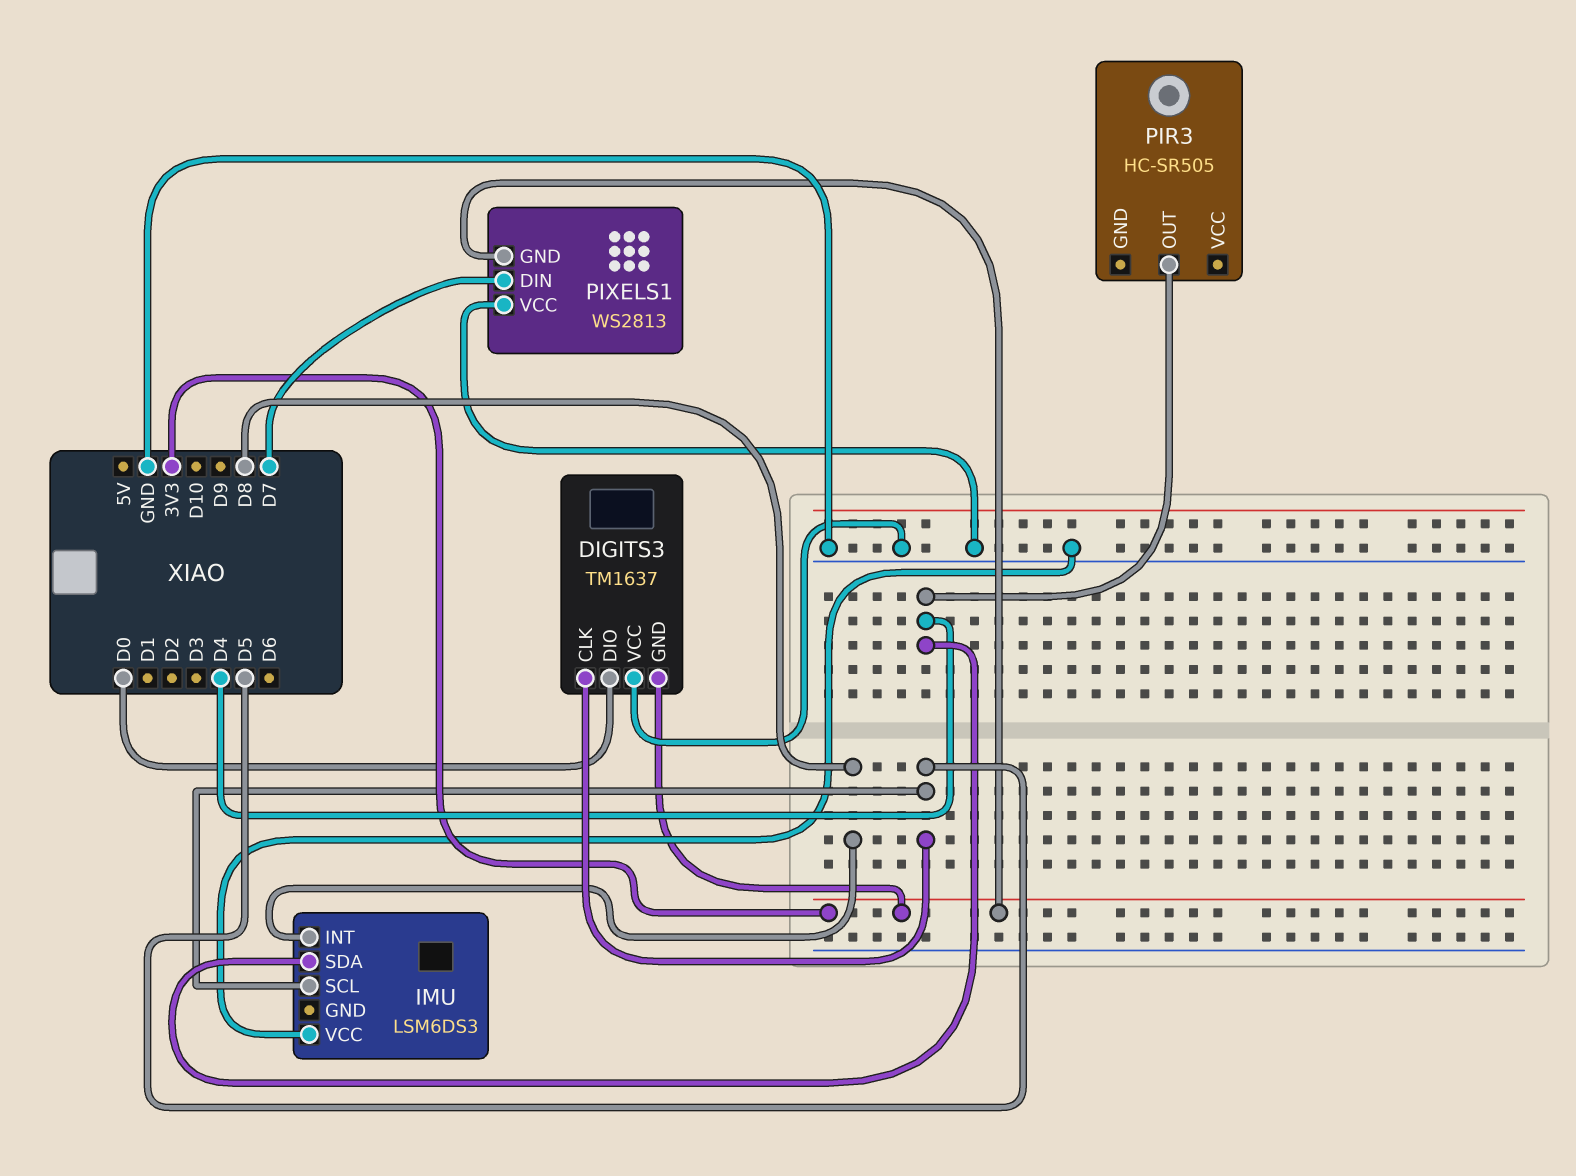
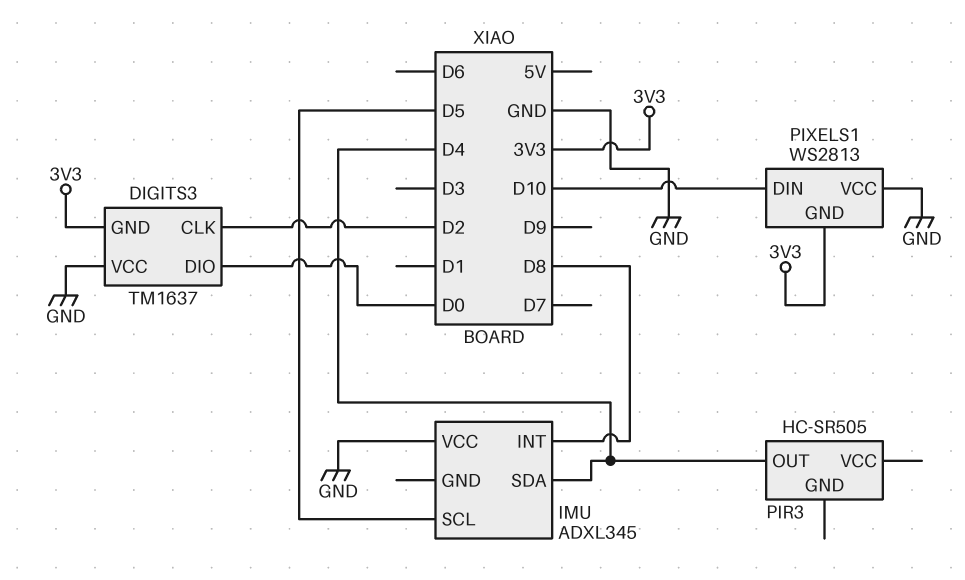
DIGITS3 pin CLK: D5 -> D2
IMU: LSM6DS3 -> ADXL345
PIXELS1 pin DIN: D7 -> D10

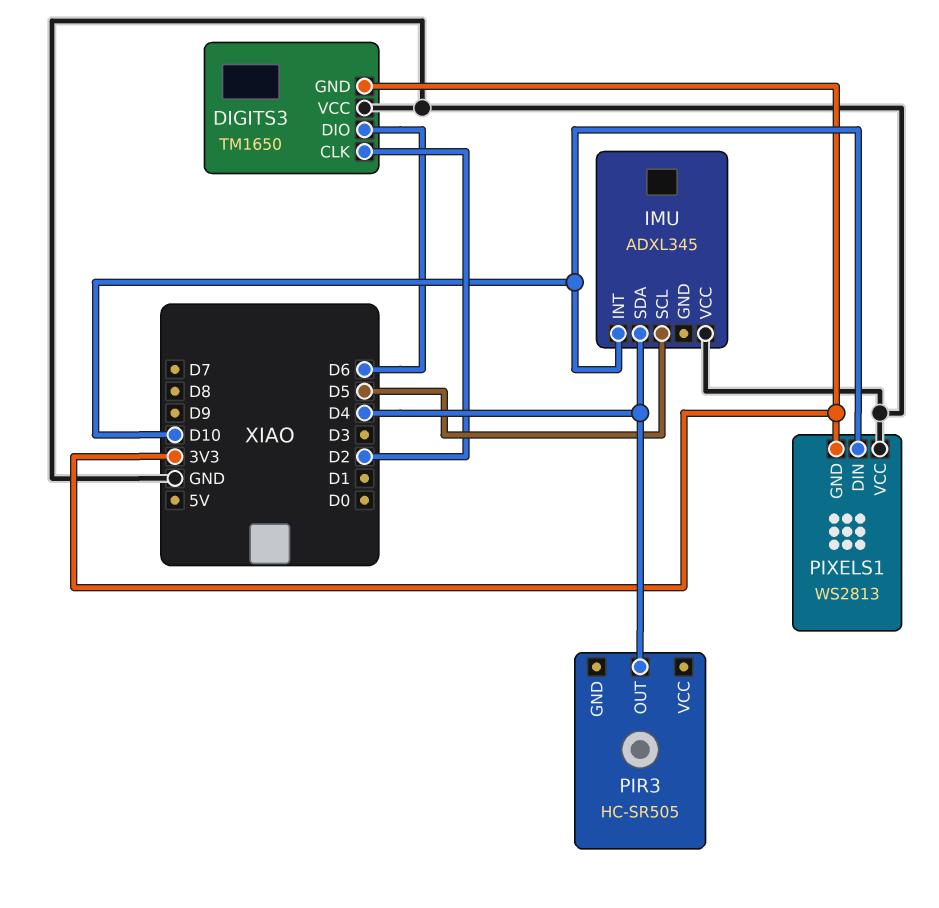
DIGITS3: TM1637 -> TM1650
DIGITS3 pin DIO: D0 -> D6
IMU pin INT: D8 -> D10

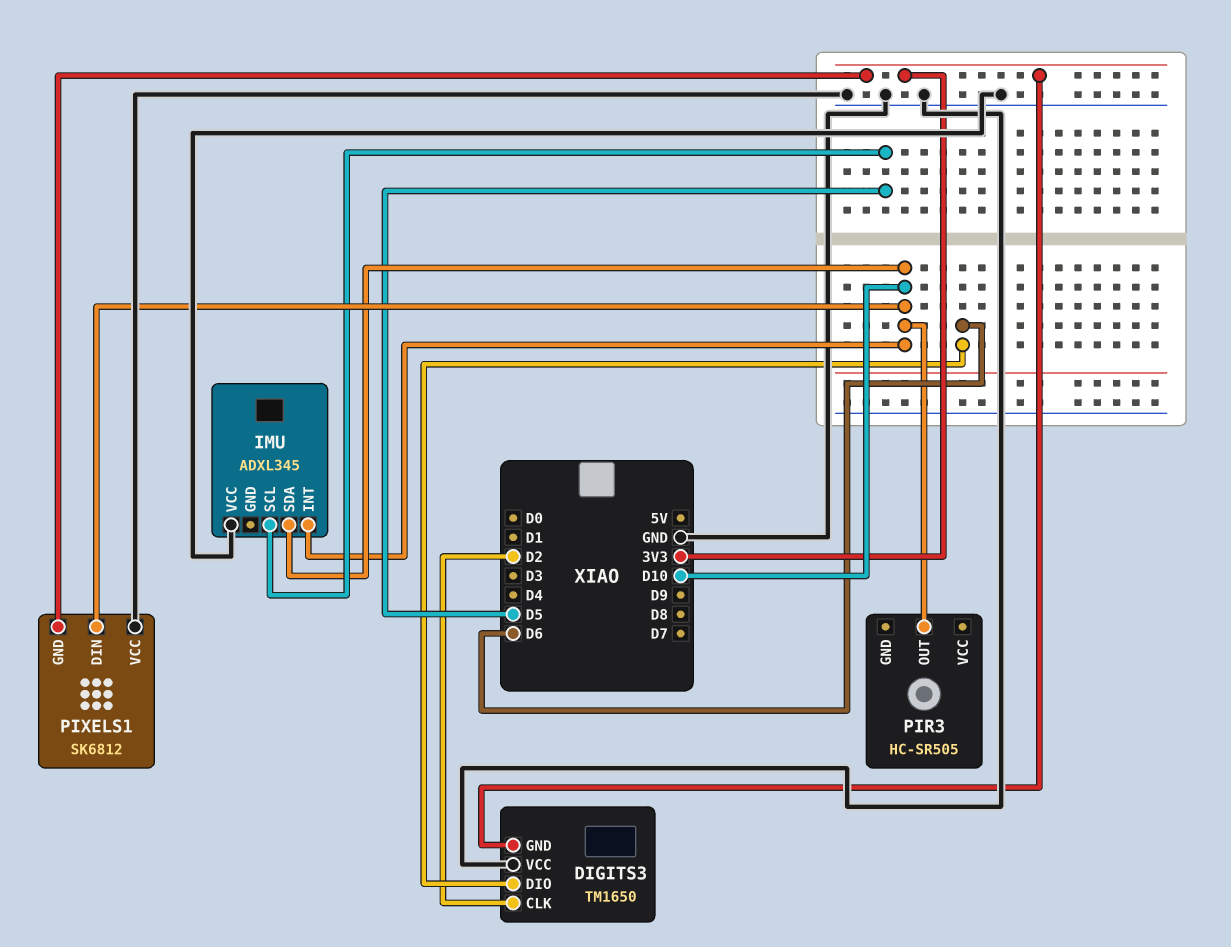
IMU pin SDA: D4 -> D10
PIR3 pin OUT: D4 -> D10
PIXELS1: WS2813 -> SK6812

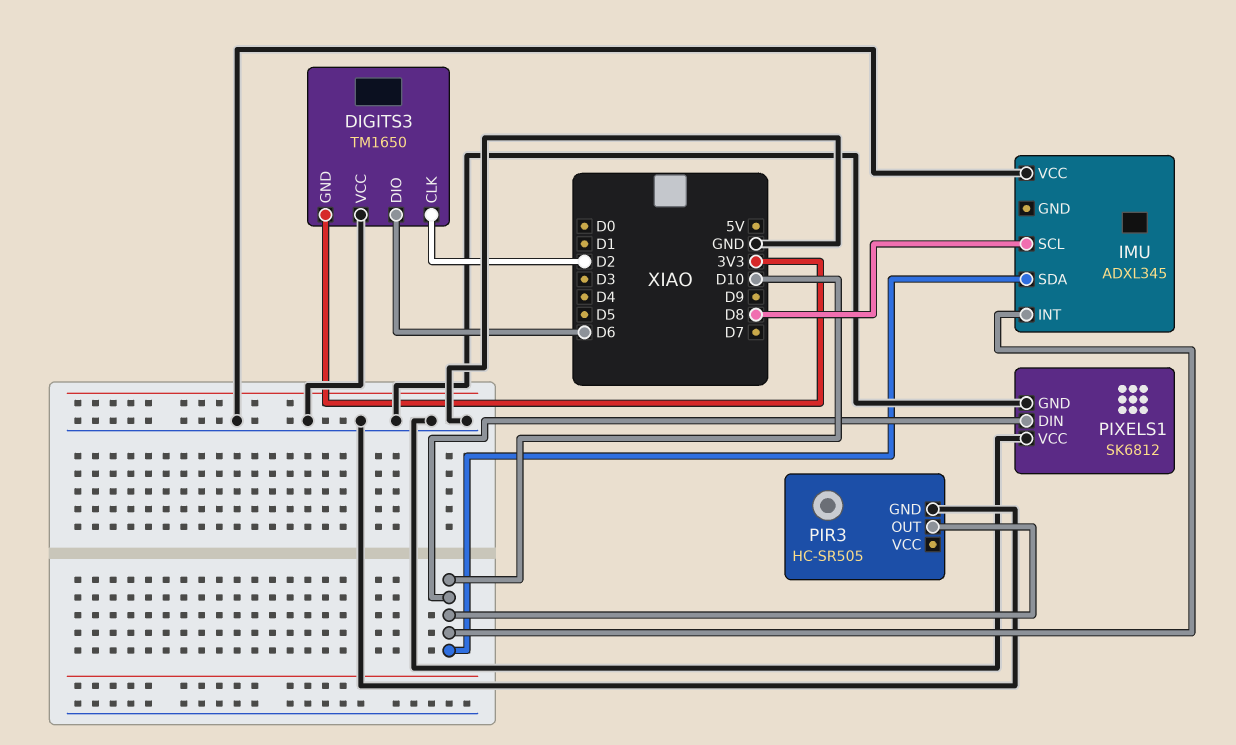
IMU pin SCL: D5 -> D8
PIR3 pin GND: none -> GND
PIXELS1 pin GND: 3V3 -> GND

